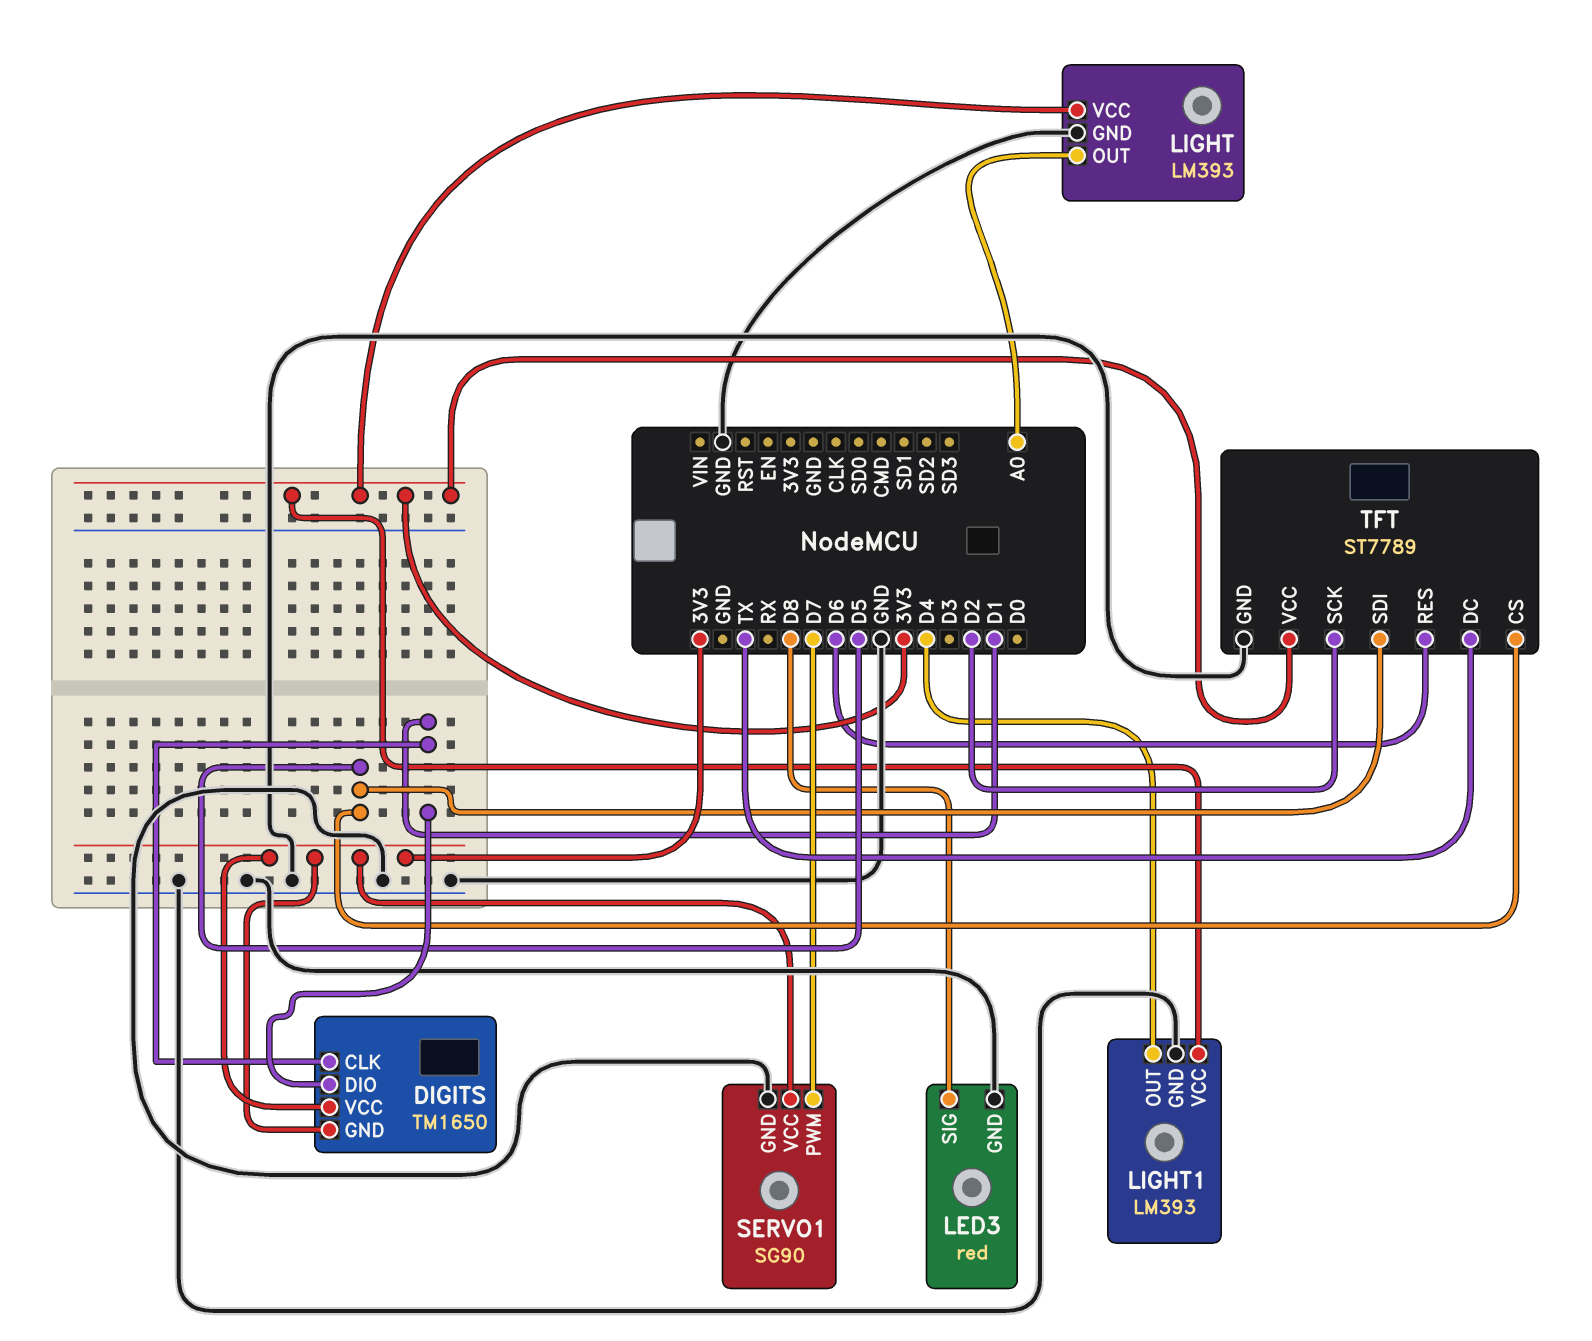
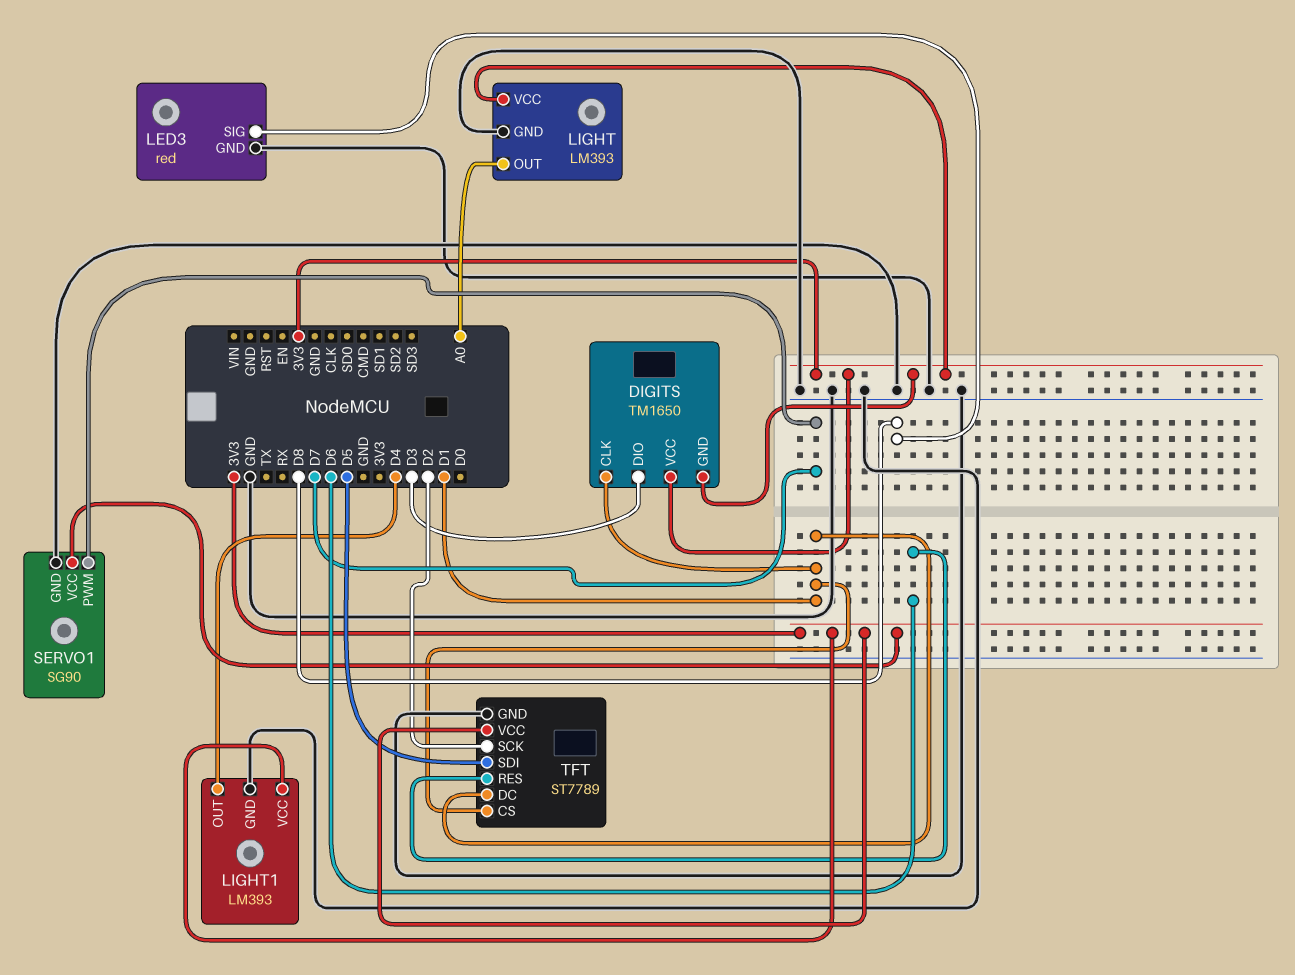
DIGITS pin DIO: D1 -> D3
TFT pin CS: D5 -> D1
TFT pin DC: TX -> D1

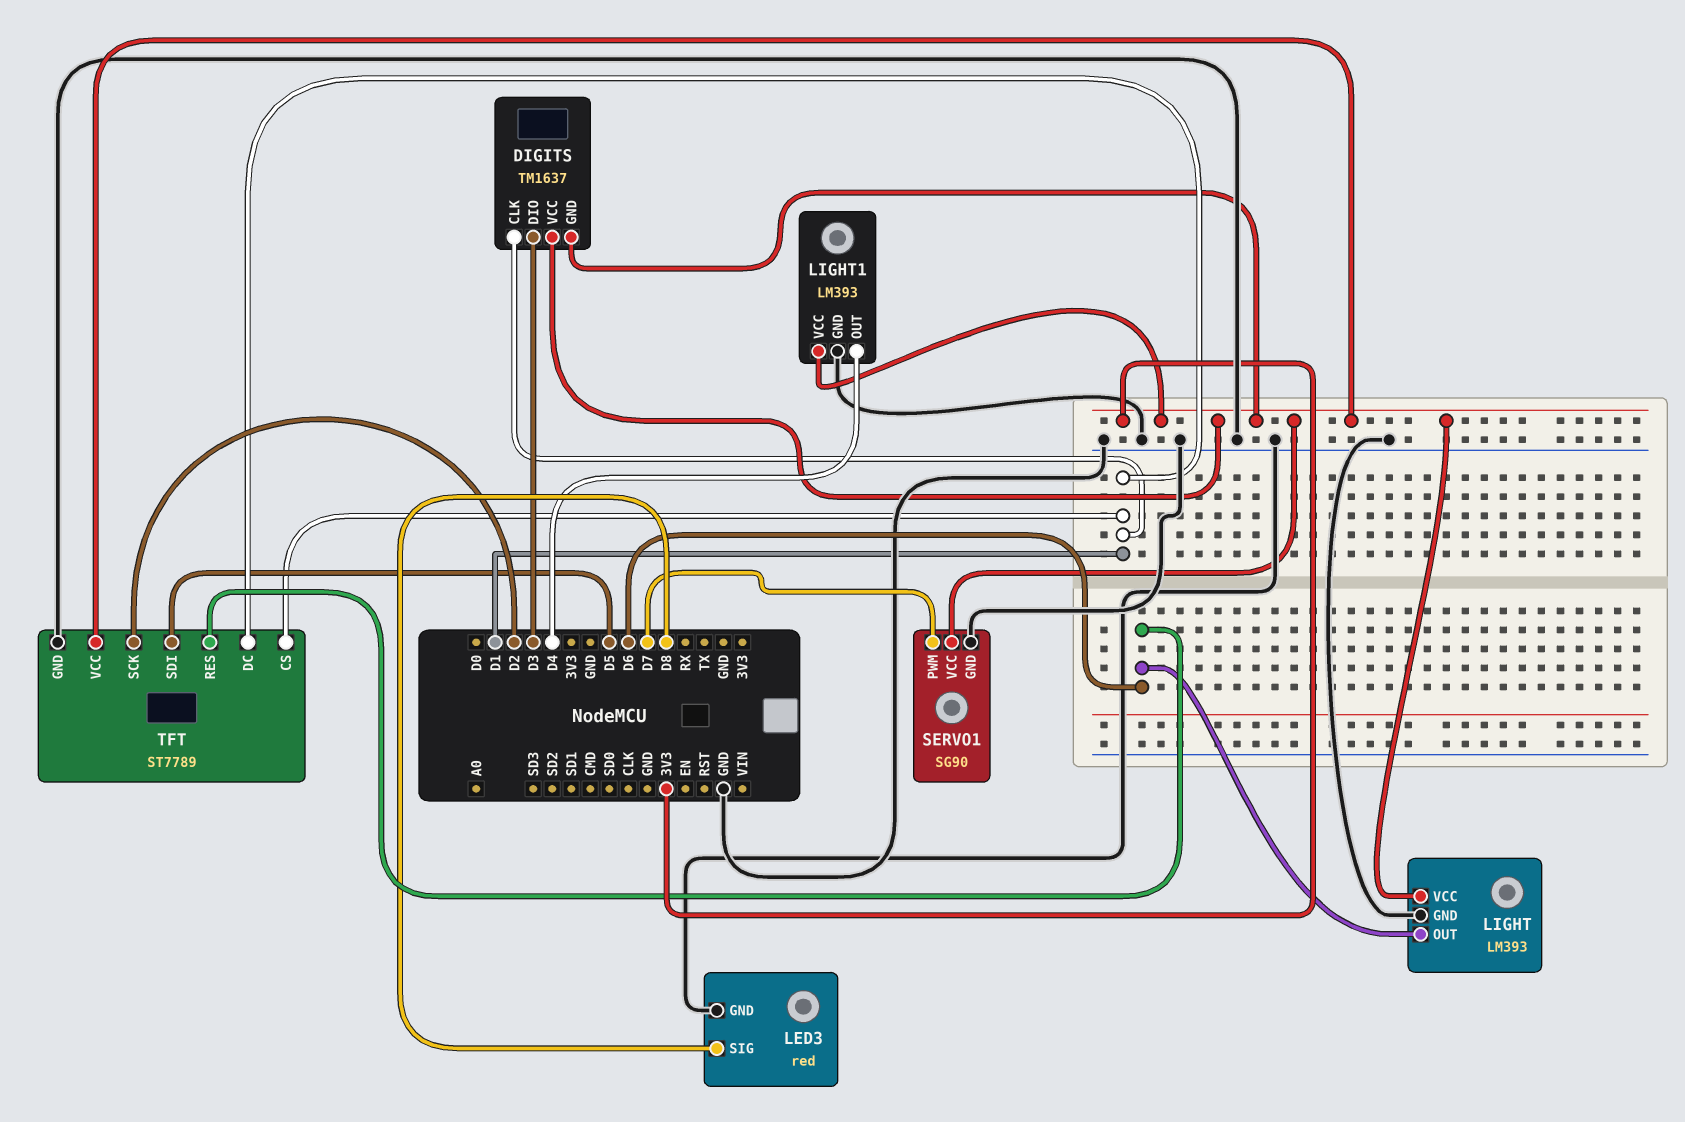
DIGITS: TM1650 -> TM1637
LIGHT pin OUT: A0 -> D6

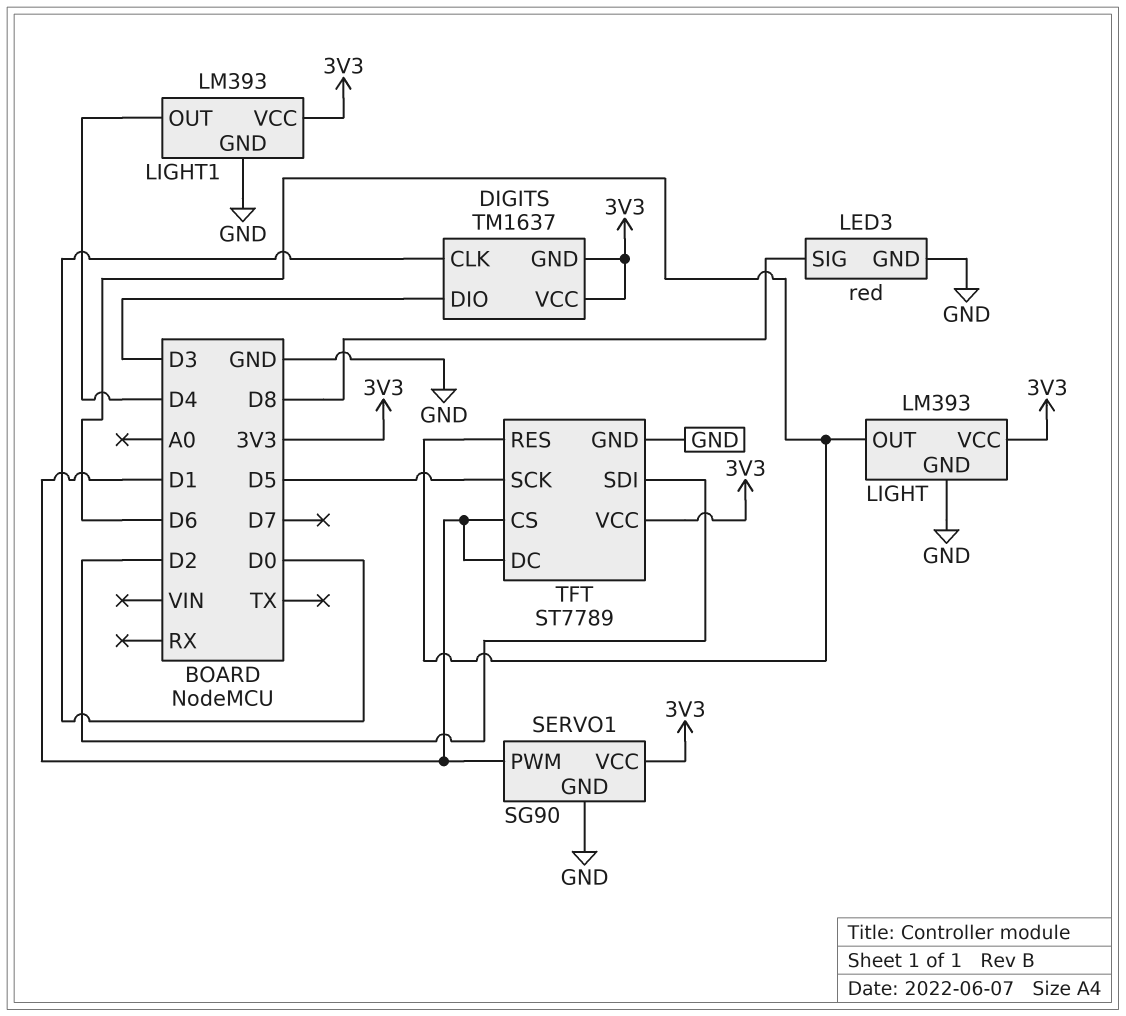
DIGITS pin CLK: D1 -> D0
SERVO1 pin PWM: D7 -> D1
TFT pin SCK: D2 -> D5
TFT pin SDI: D5 -> D2

